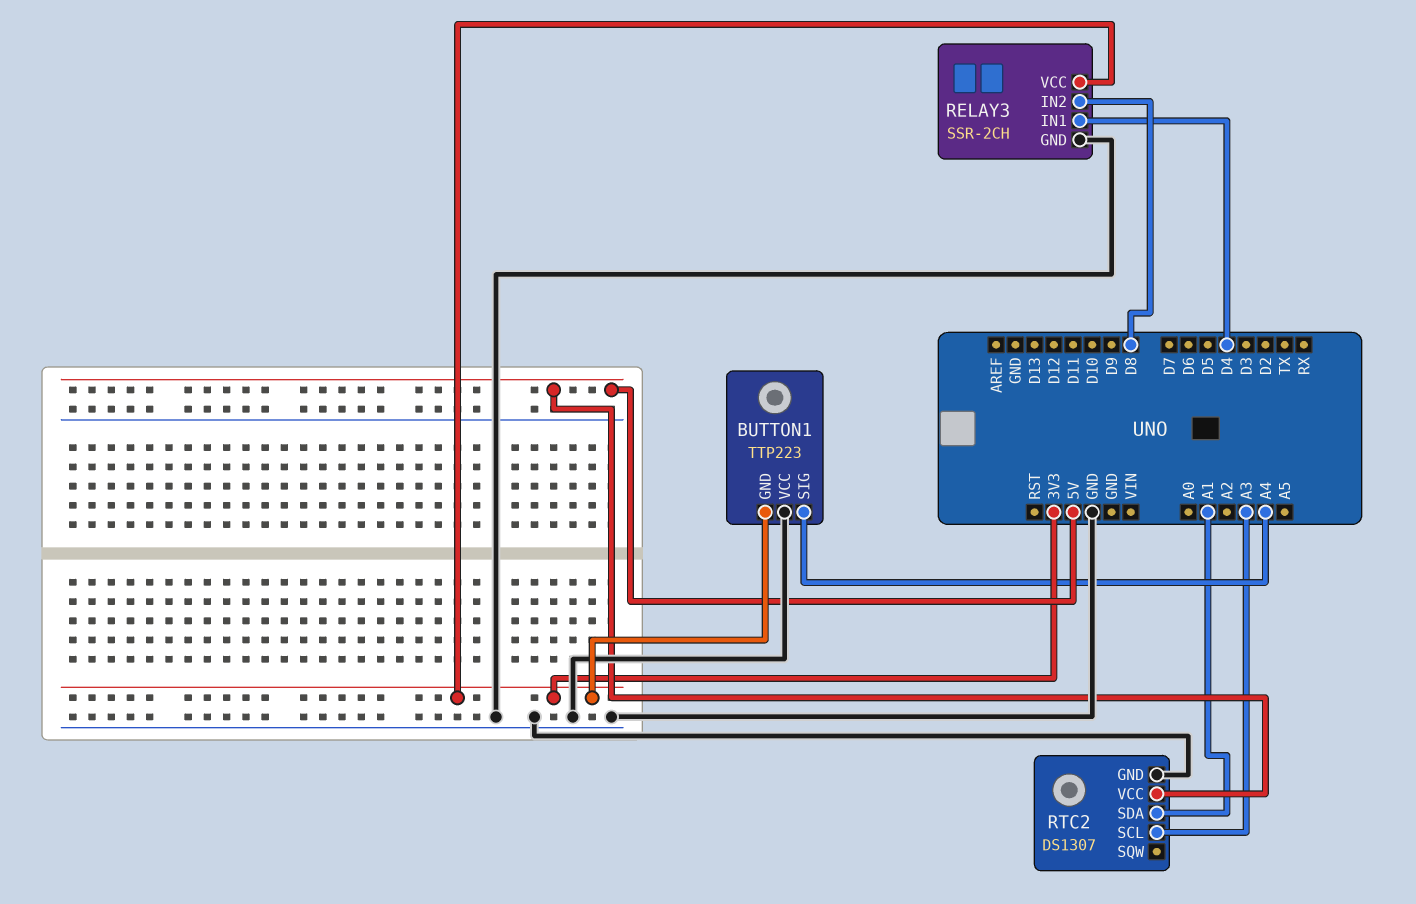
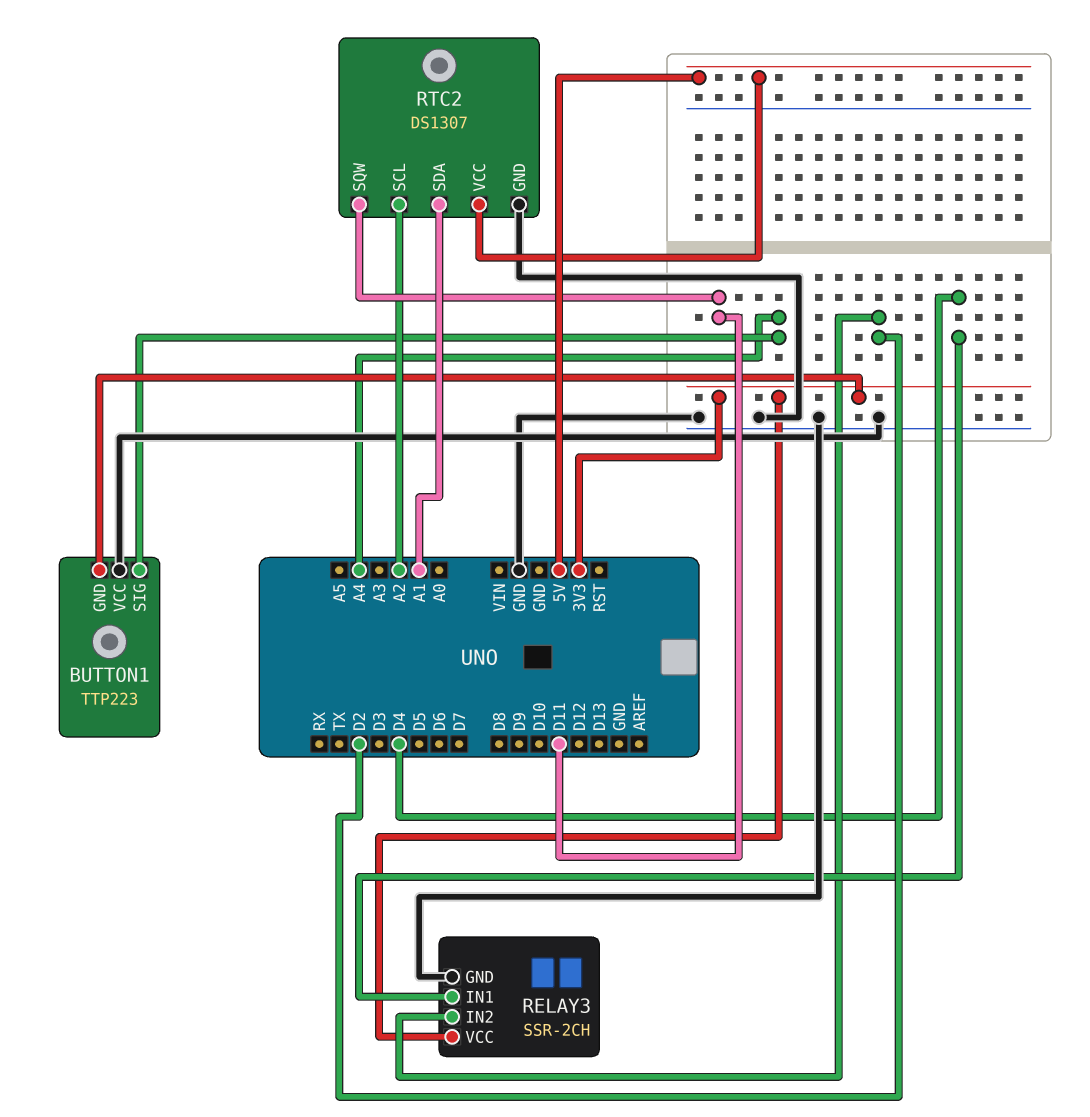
RELAY3 pin IN2: D8 -> D2
RTC2 pin SCL: A3 -> A2
RTC2 pin SQW: none -> D11

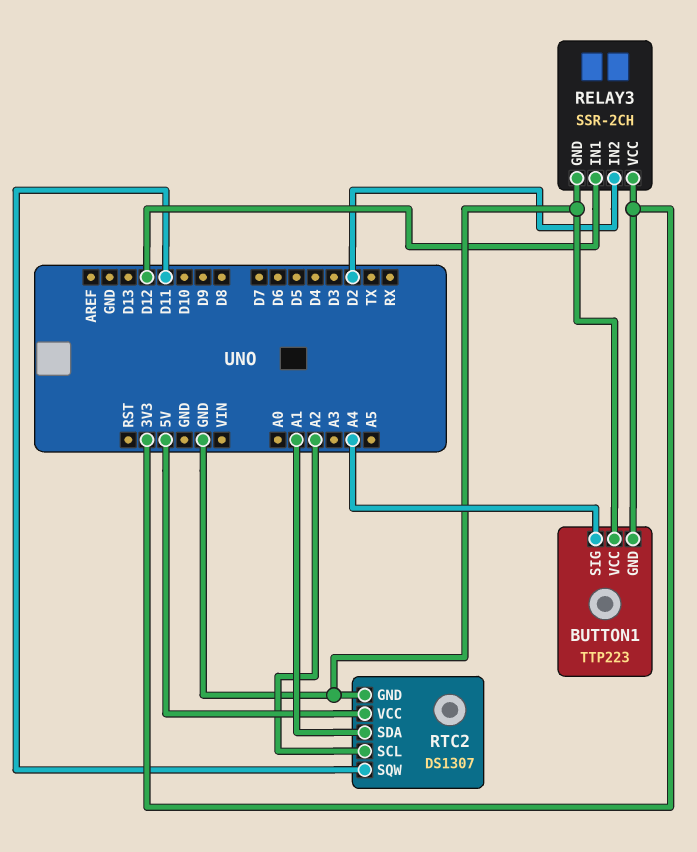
RELAY3 pin IN1: D4 -> D12

